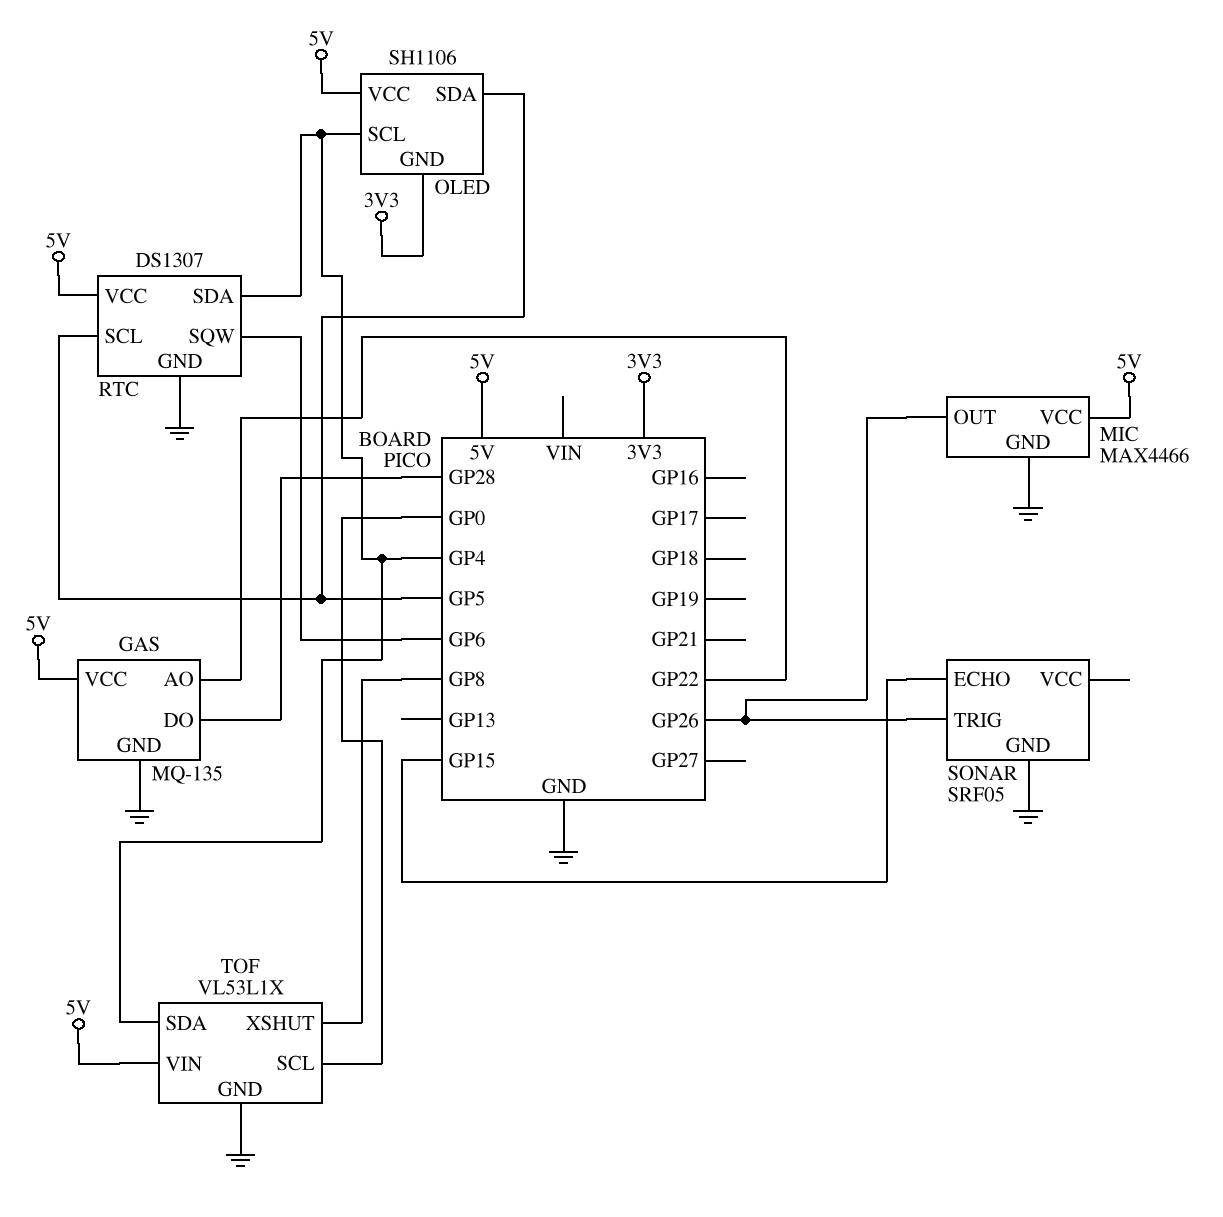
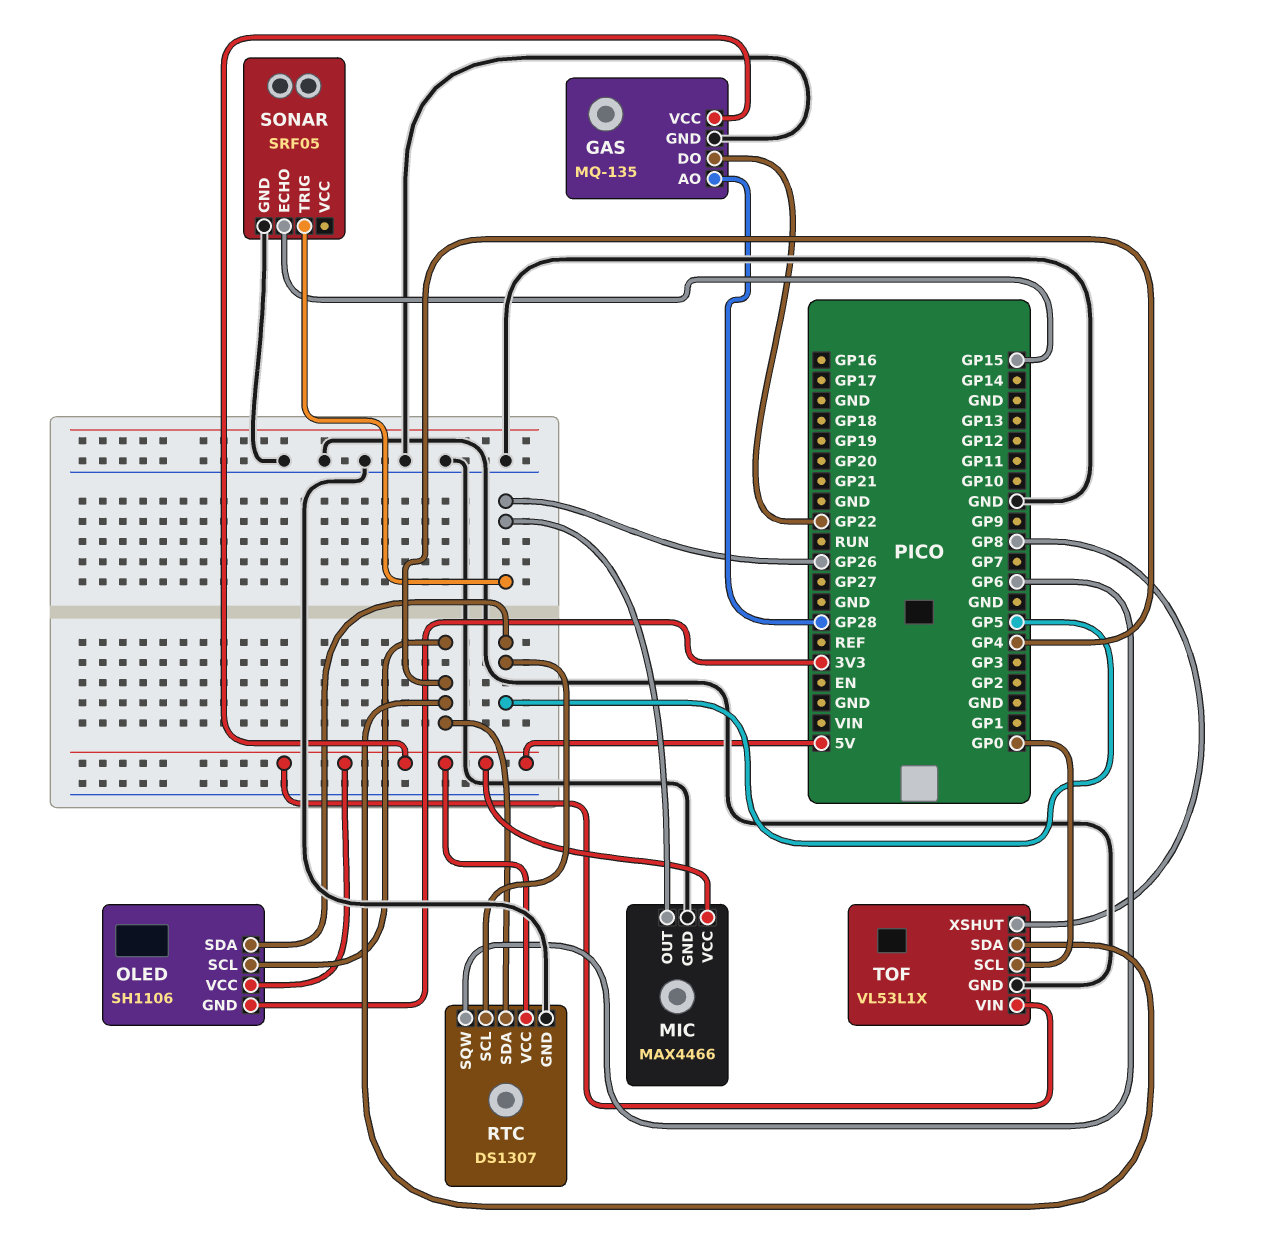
GAS pin AO: GP22 -> GP28
GAS pin DO: GP28 -> GP22

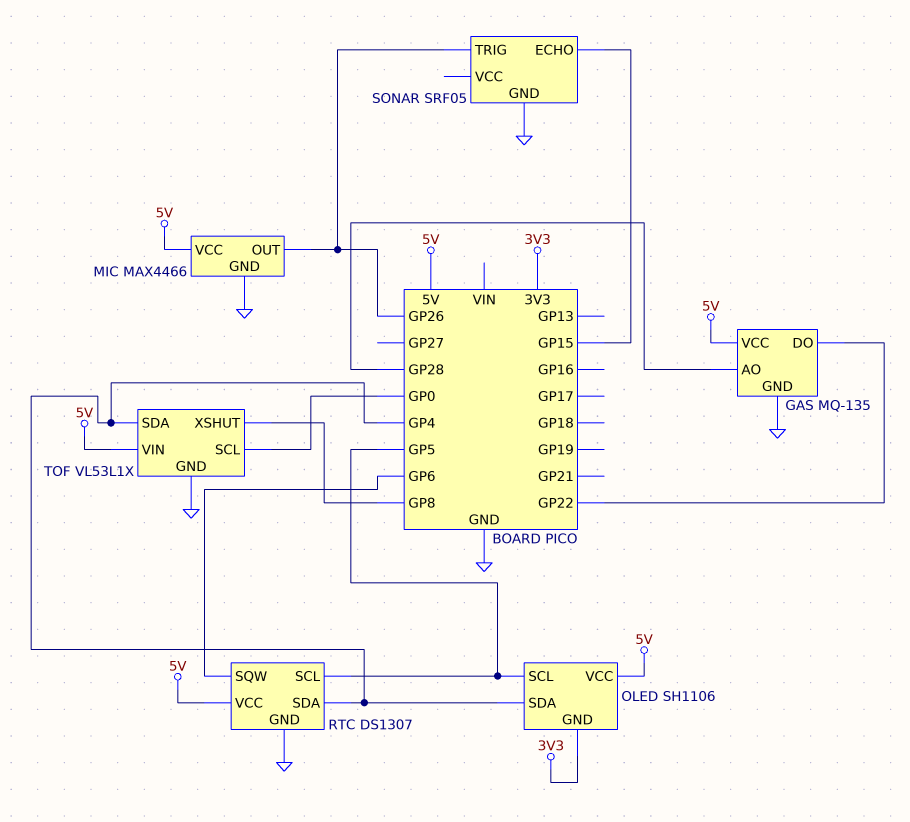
OLED pin SCL: GP4 -> GP5
OLED pin SDA: GP5 -> GP4

